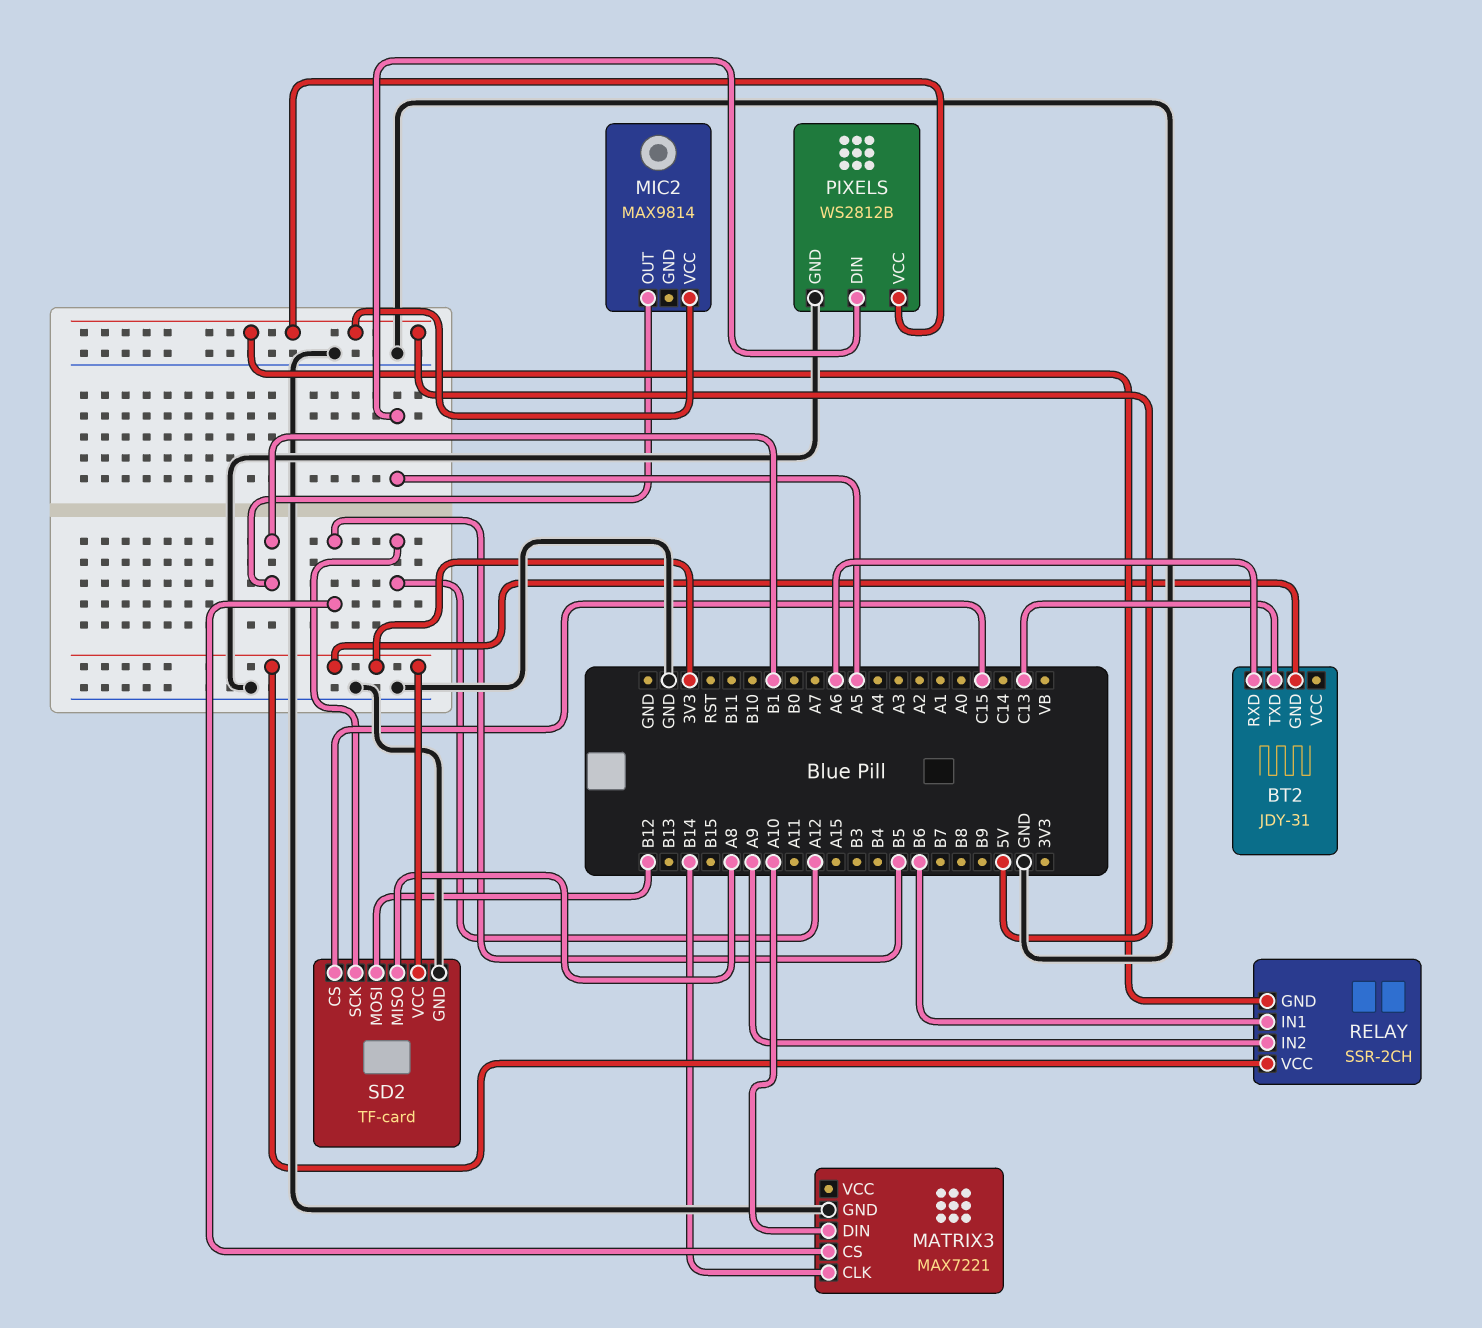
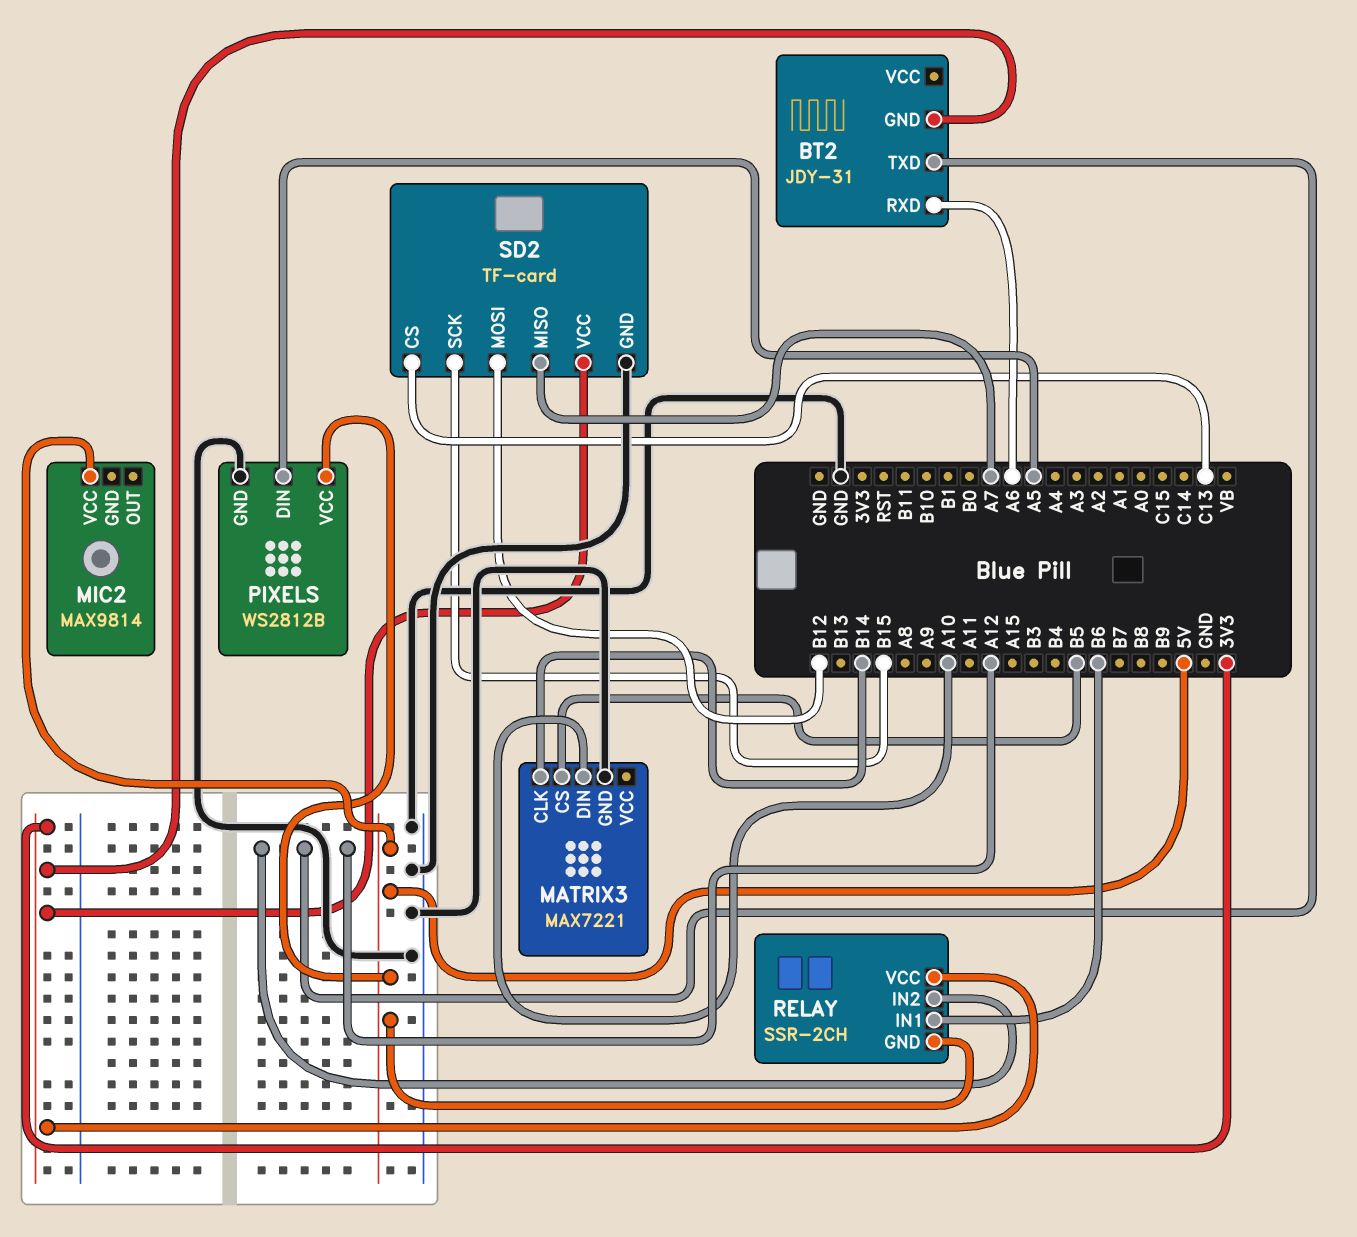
BT2 pin TXD: C13 -> A12
MIC2 pin OUT: B1 -> none
RELAY pin IN2: A9 -> A12
SD2 pin CS: C15 -> C13
SD2 pin MISO: A8 -> A7
SD2 pin SCK: A12 -> B15

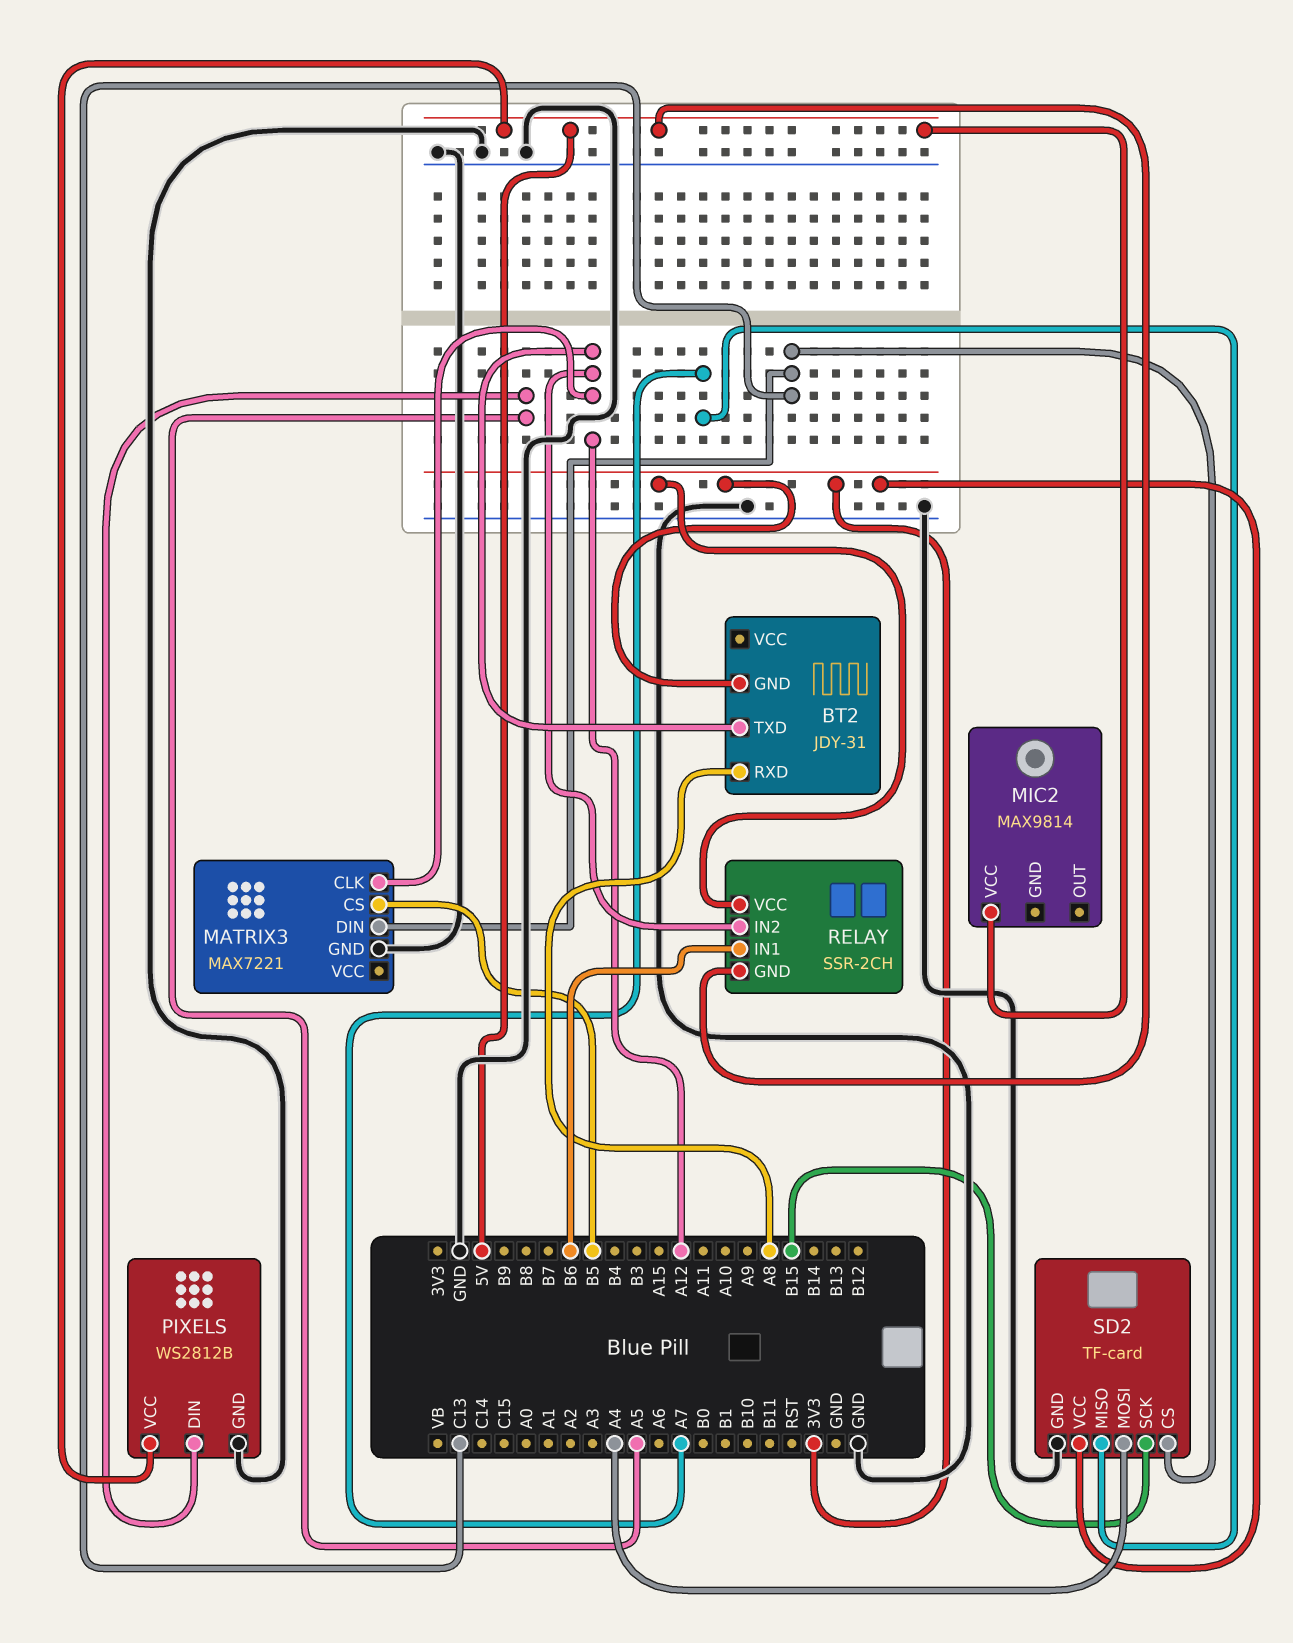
BT2 pin RXD: A6 -> A8
MATRIX3 pin CLK: B14 -> A12
MATRIX3 pin DIN: A10 -> C13
SD2 pin MOSI: B12 -> A4

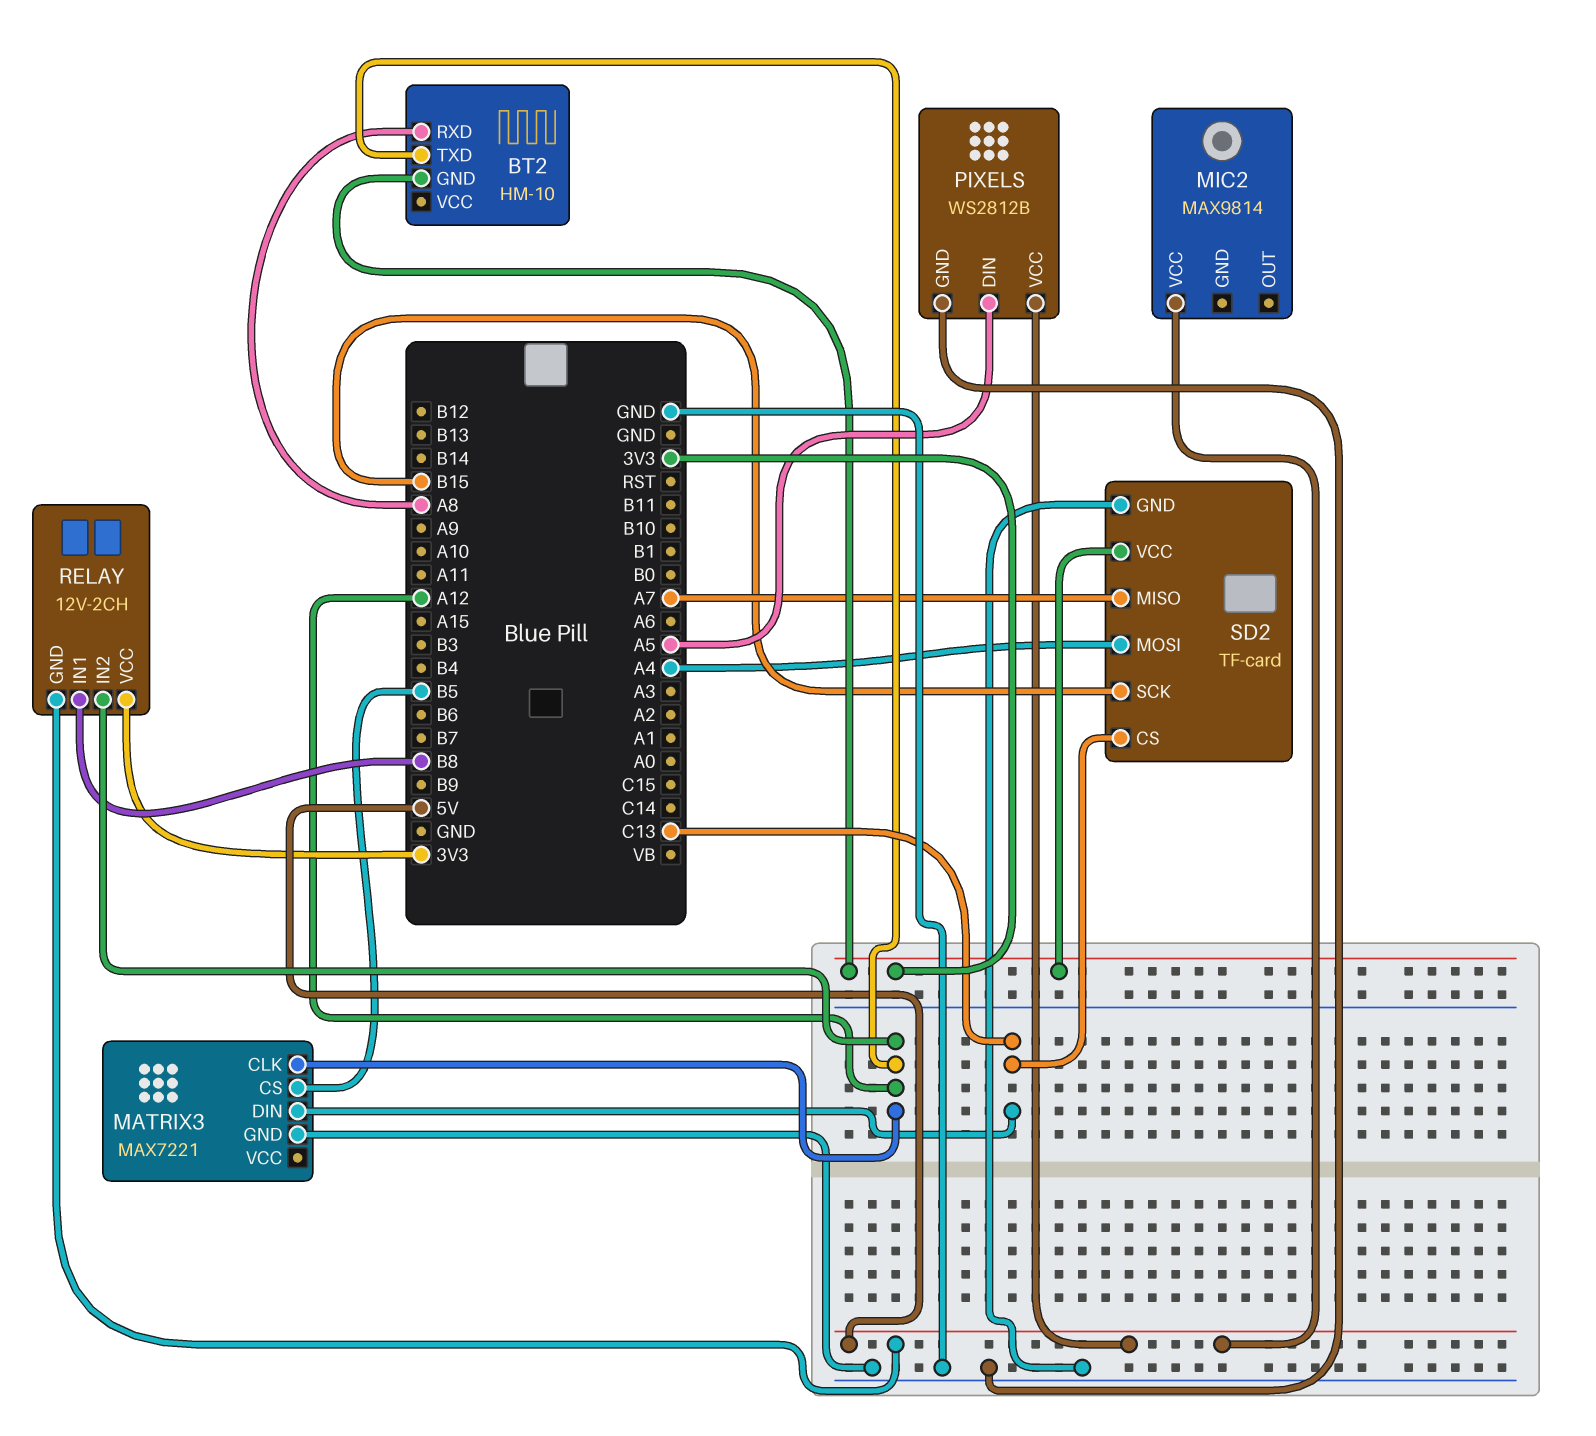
BT2: JDY-31 -> HM-10
RELAY: SSR-2CH -> 12V-2CH
RELAY pin IN1: B6 -> B8

